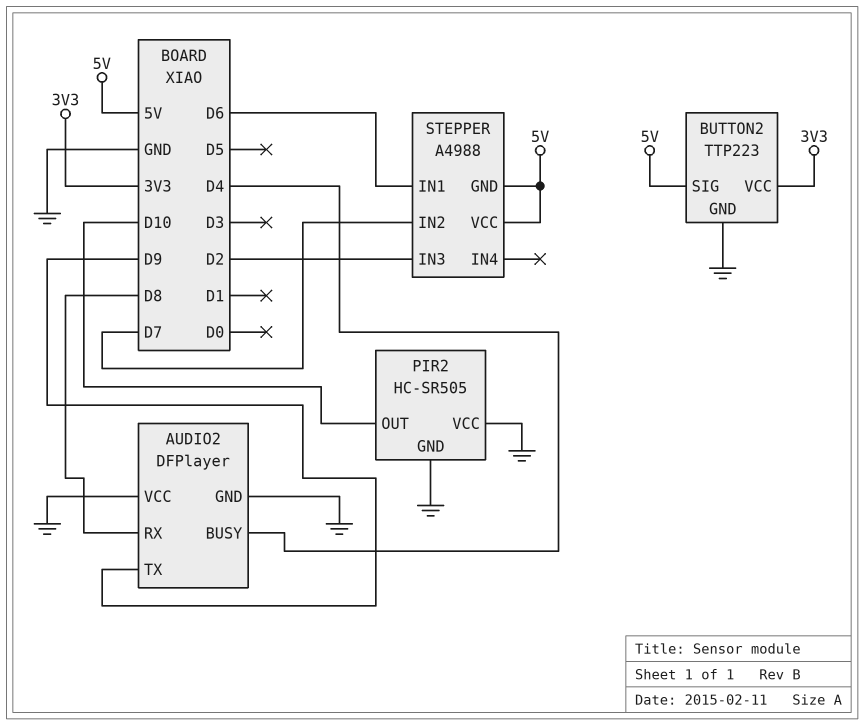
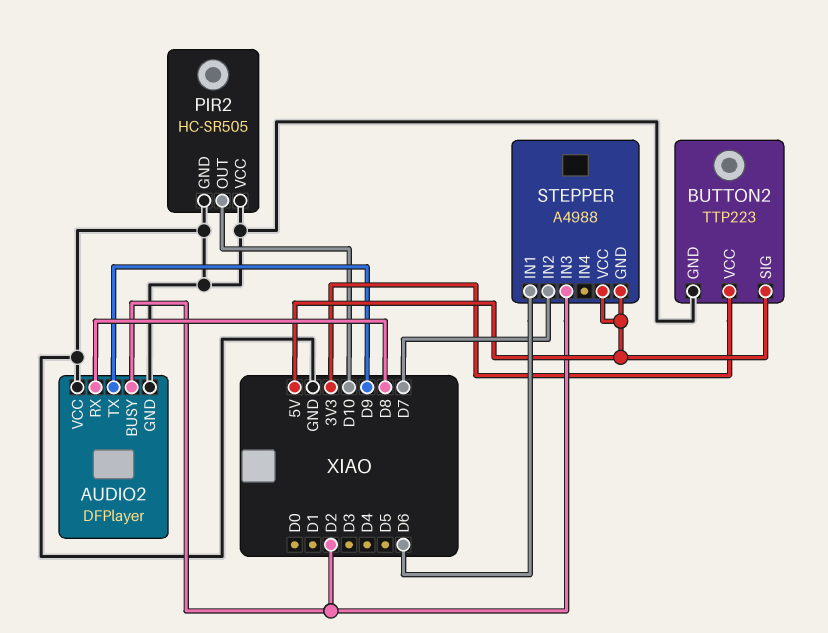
AUDIO2 pin BUSY: D4 -> D2

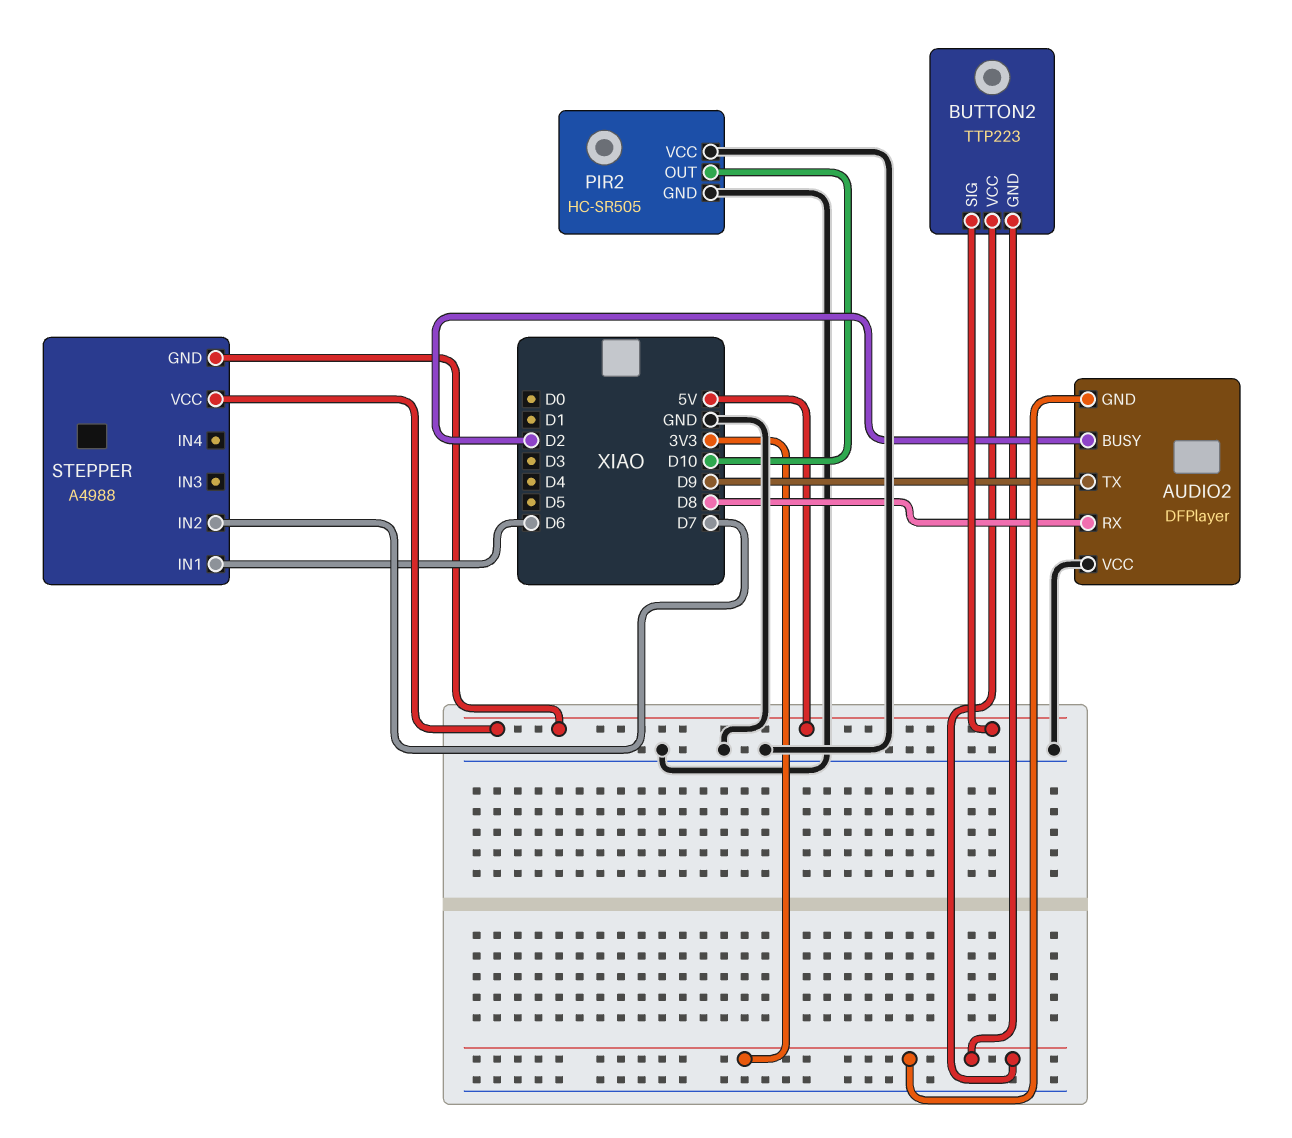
AUDIO2 pin GND: GND -> 3V3
BUTTON2 pin GND: GND -> 3V3
STEPPER pin IN3: D2 -> none

